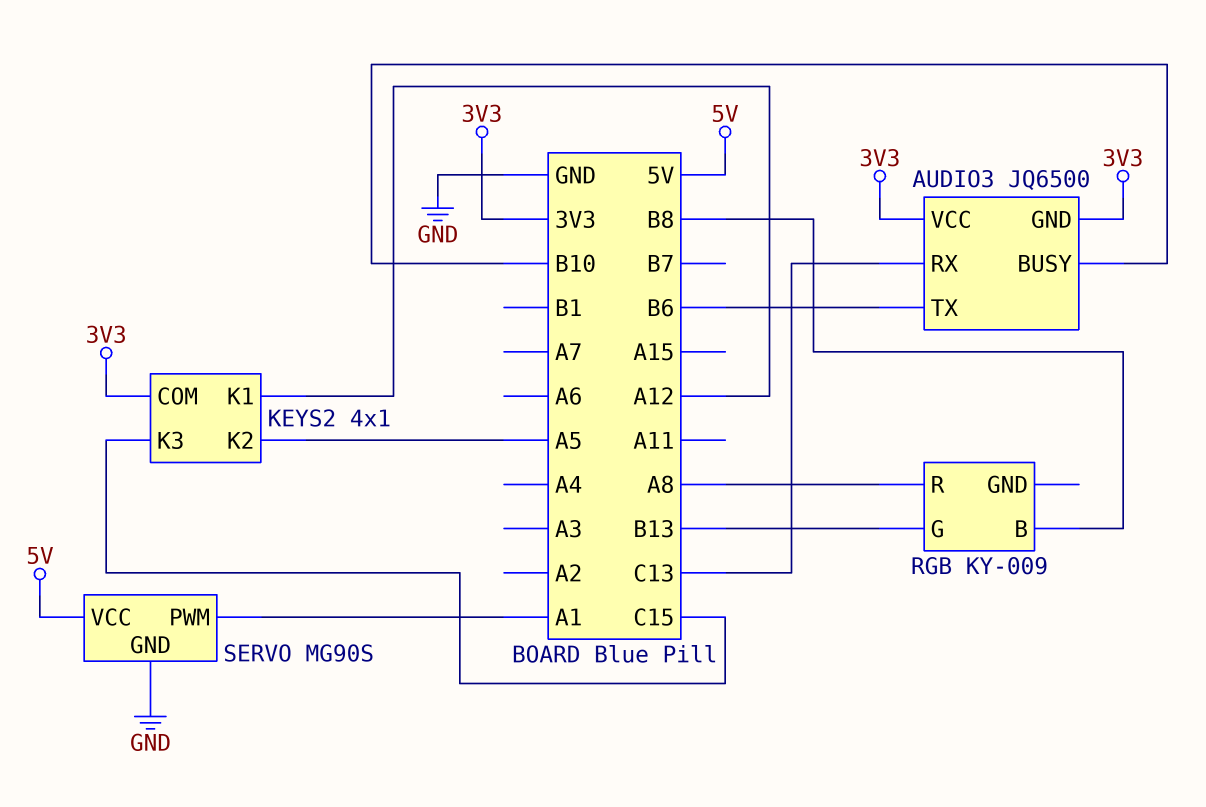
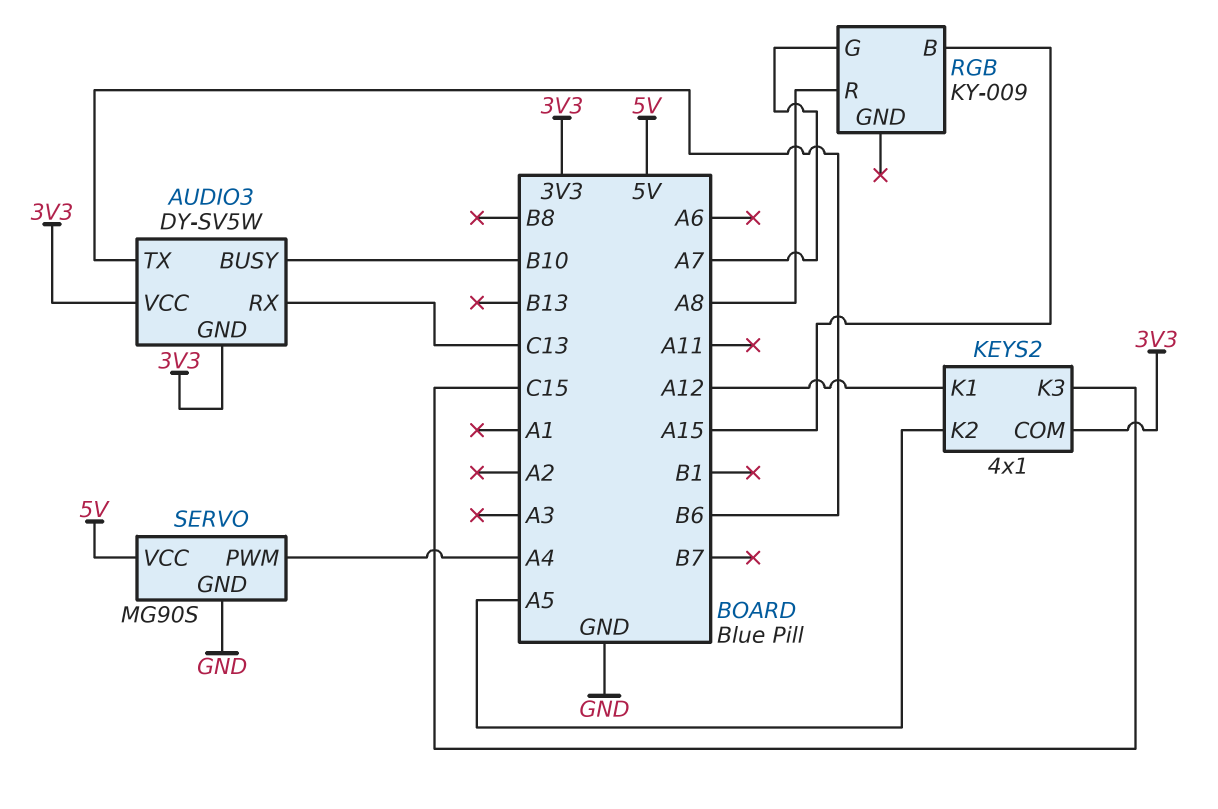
AUDIO3: JQ6500 -> DY-SV5W
RGB pin B: B8 -> A15
RGB pin G: B13 -> A7
SERVO pin PWM: A1 -> A4

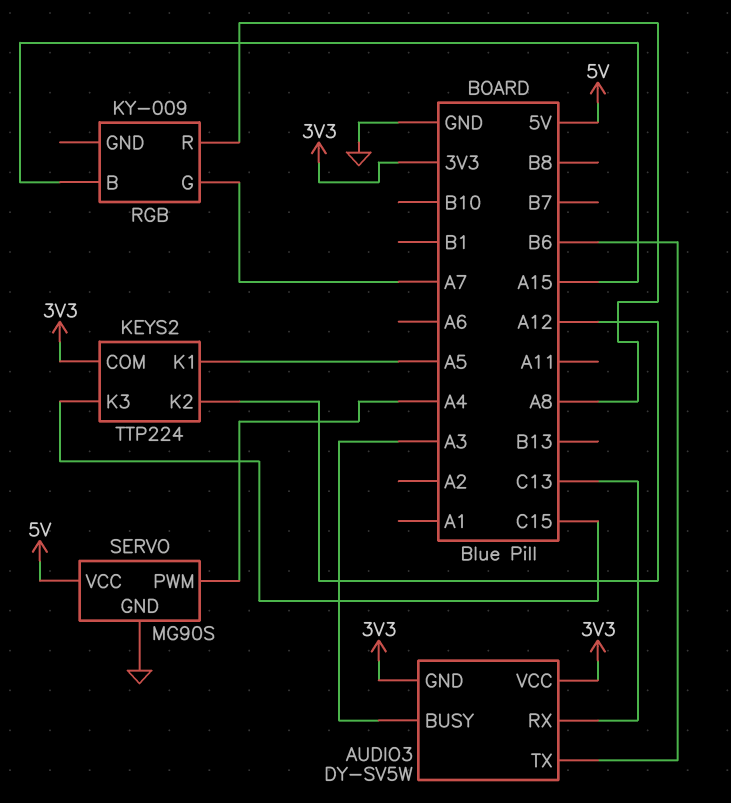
AUDIO3 pin BUSY: B10 -> A3
KEYS2: 4x1 -> TTP224
KEYS2 pin K1: A12 -> A5
KEYS2 pin K2: A5 -> A12

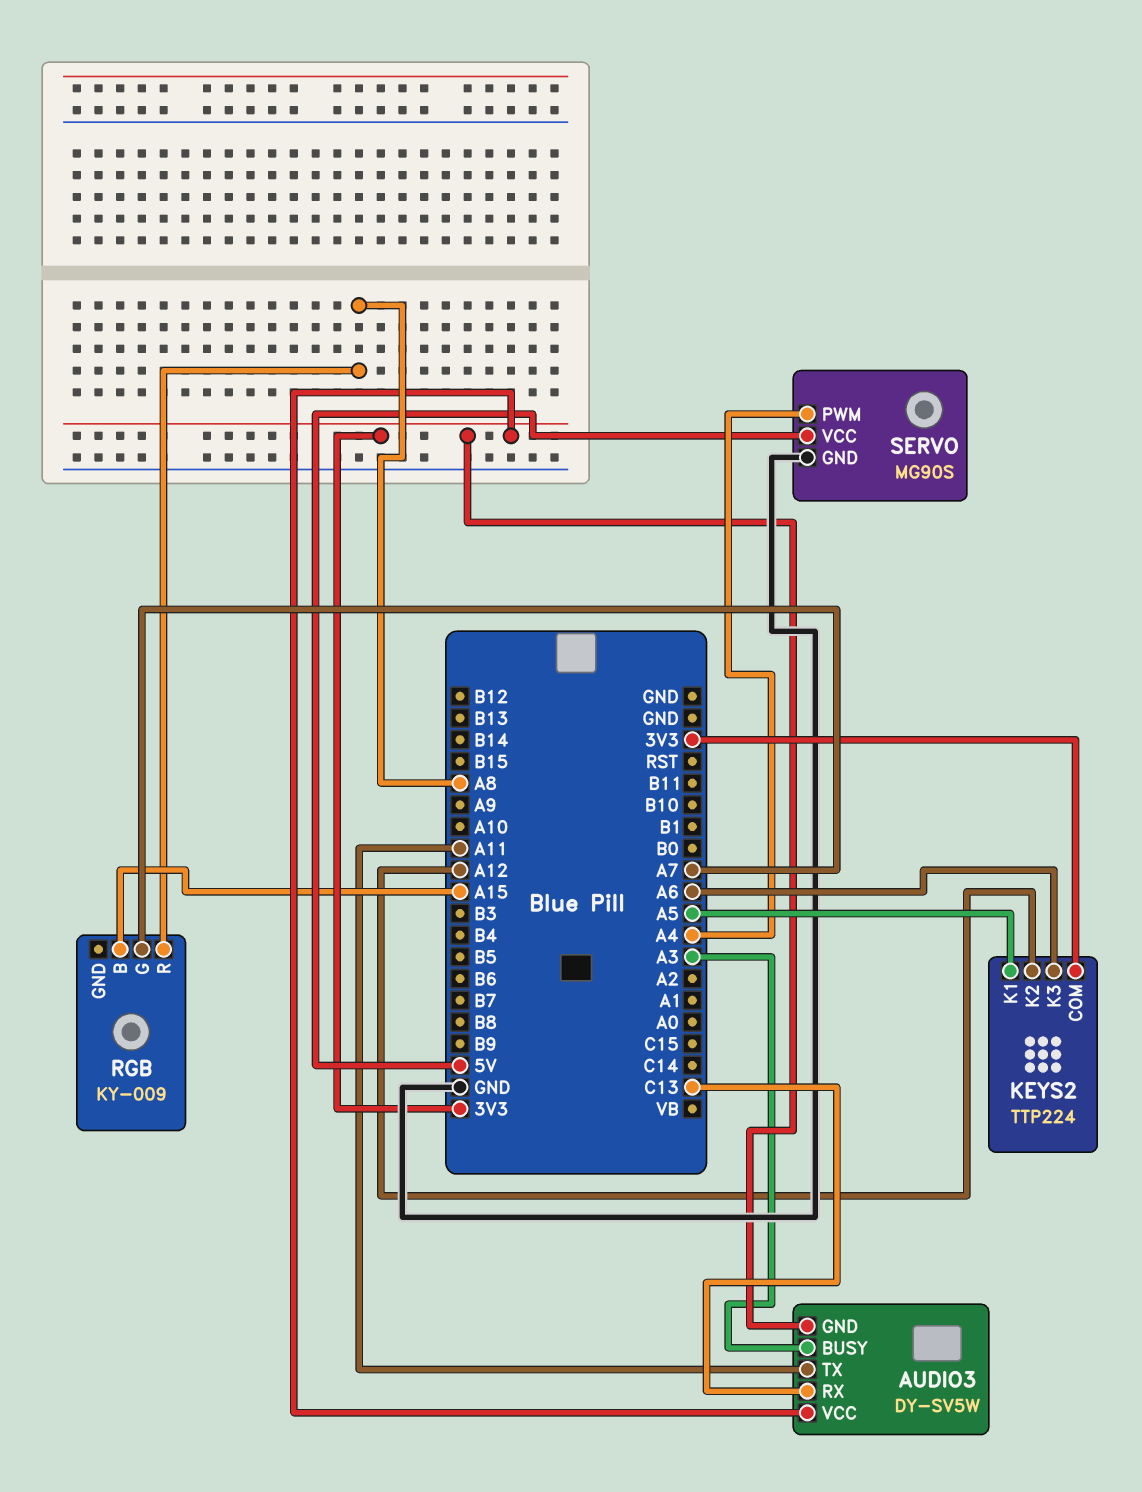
AUDIO3 pin TX: B6 -> A11
KEYS2 pin K3: C15 -> A6

